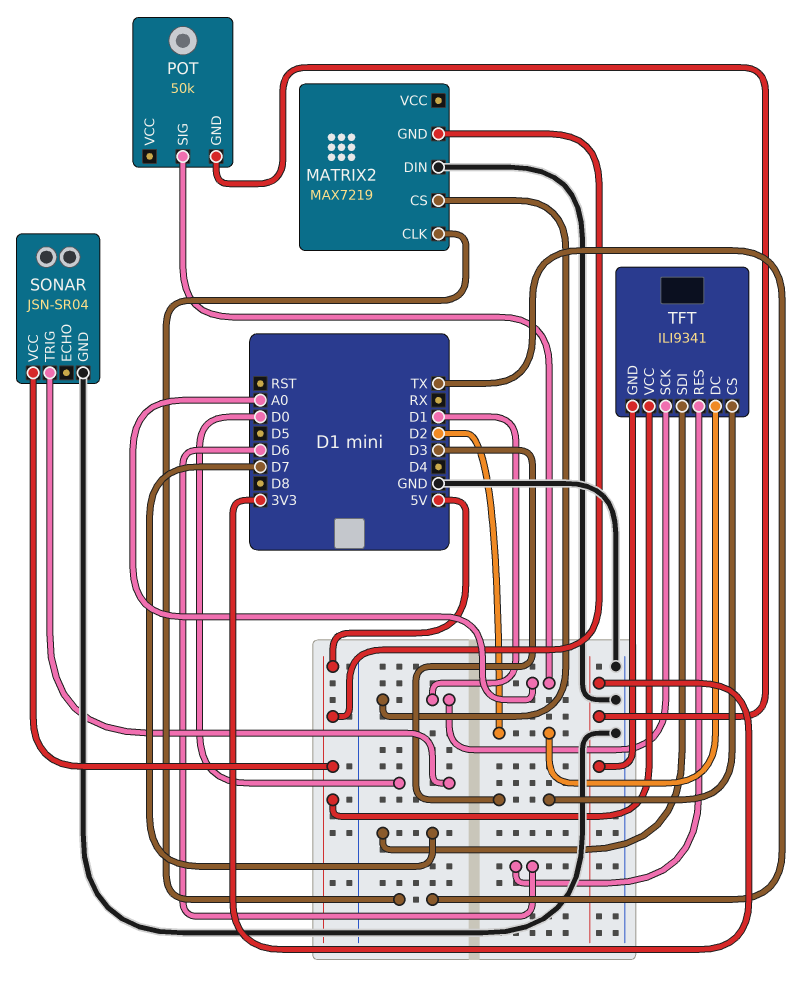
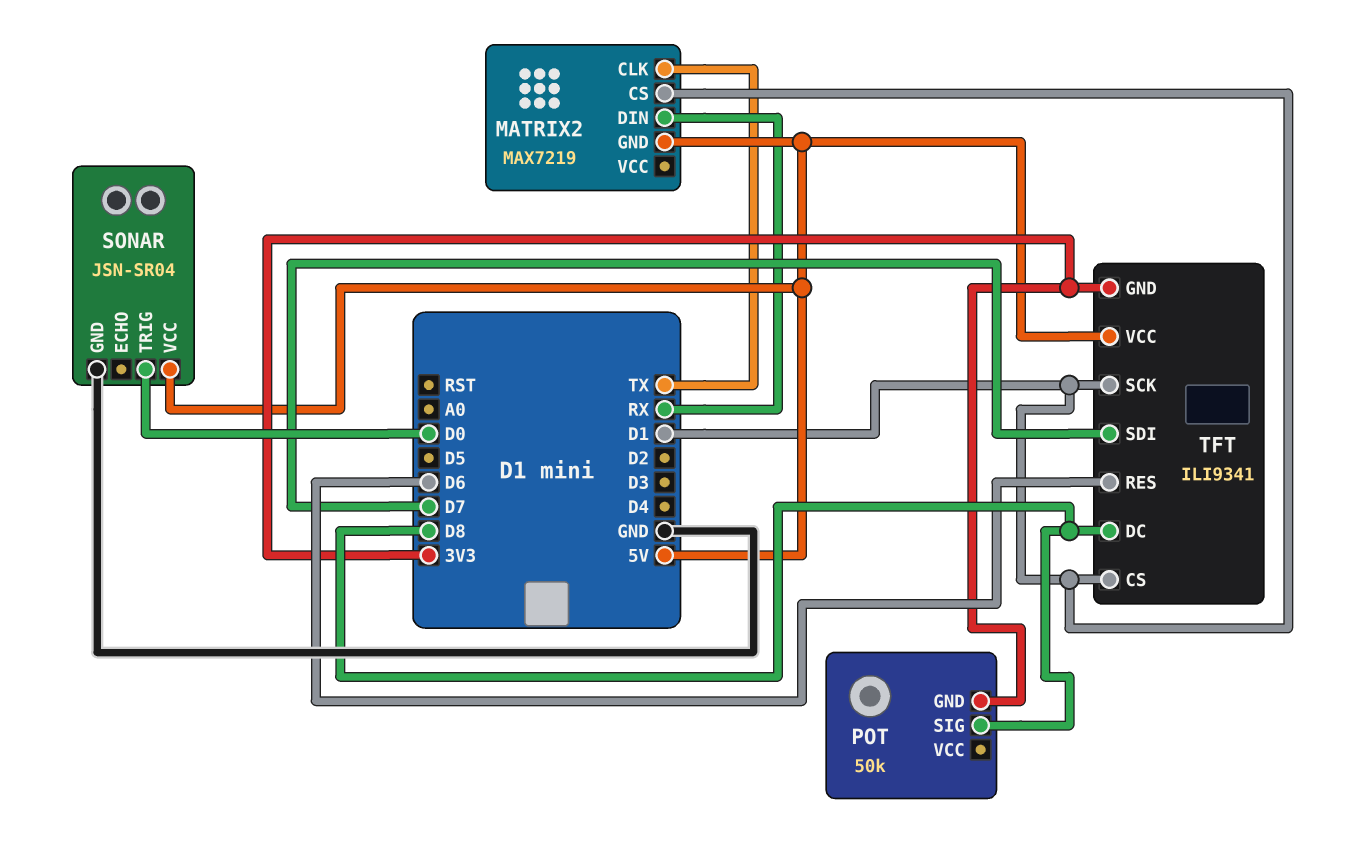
MATRIX2 pin DIN: GND -> RX
POT pin SIG: A0 -> D8
TFT pin CS: D3 -> D1
TFT pin DC: D2 -> D8

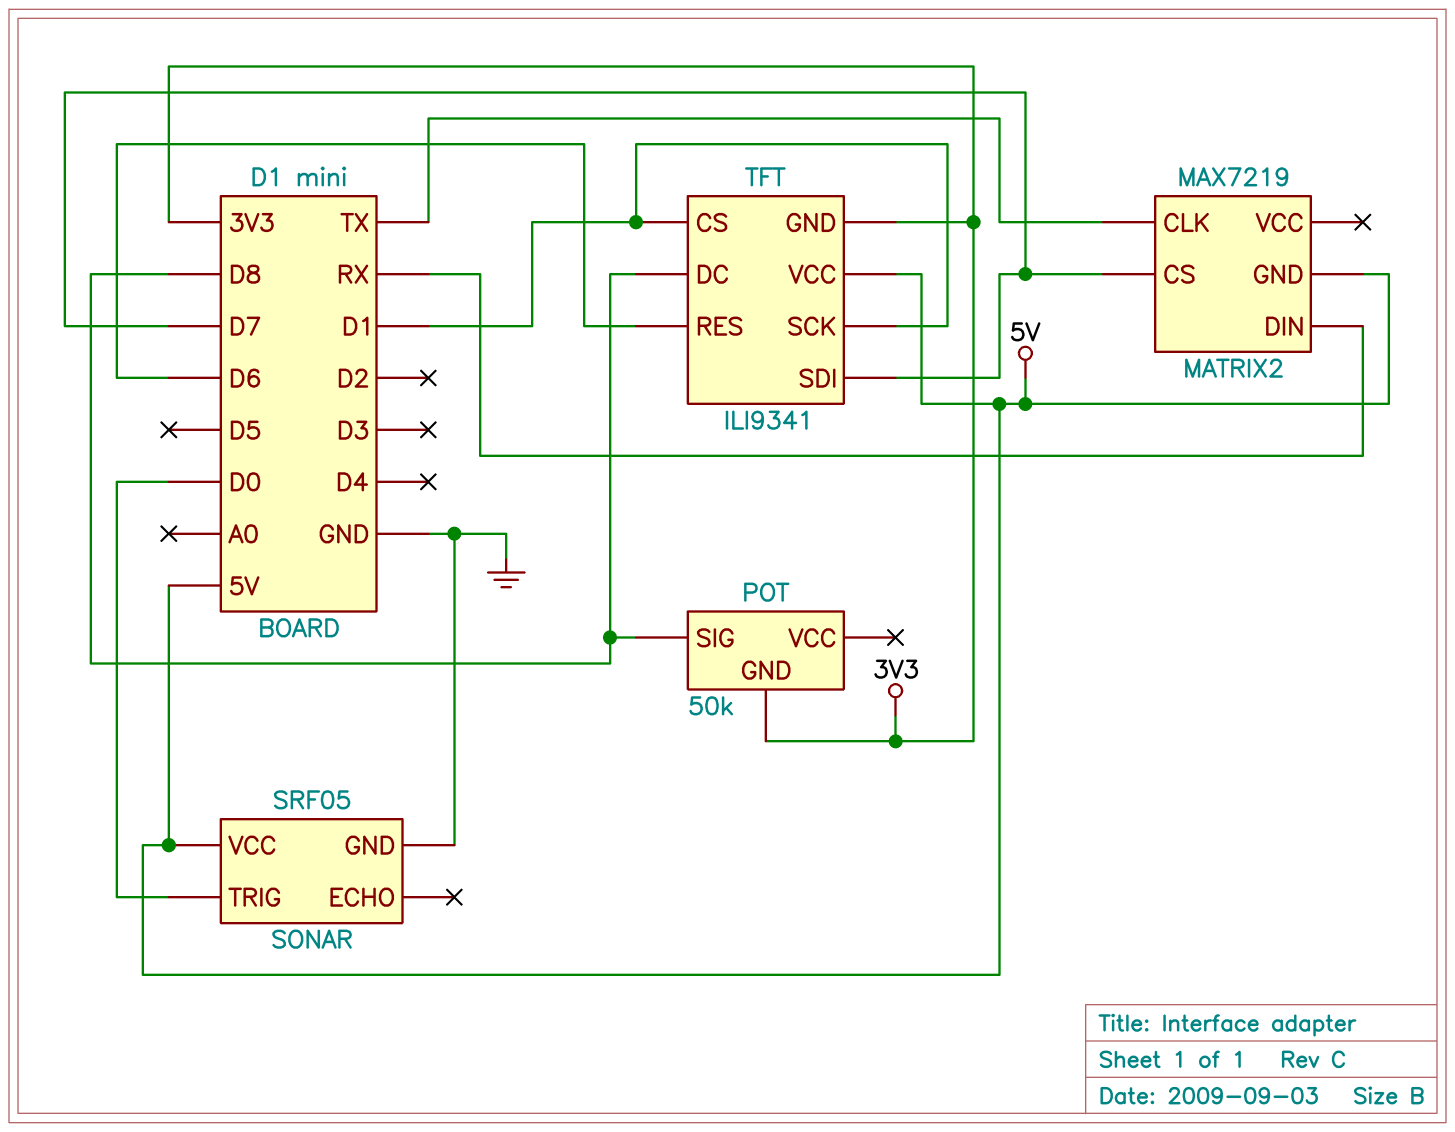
MATRIX2 pin CS: D1 -> D7
SONAR: JSN-SR04 -> SRF05

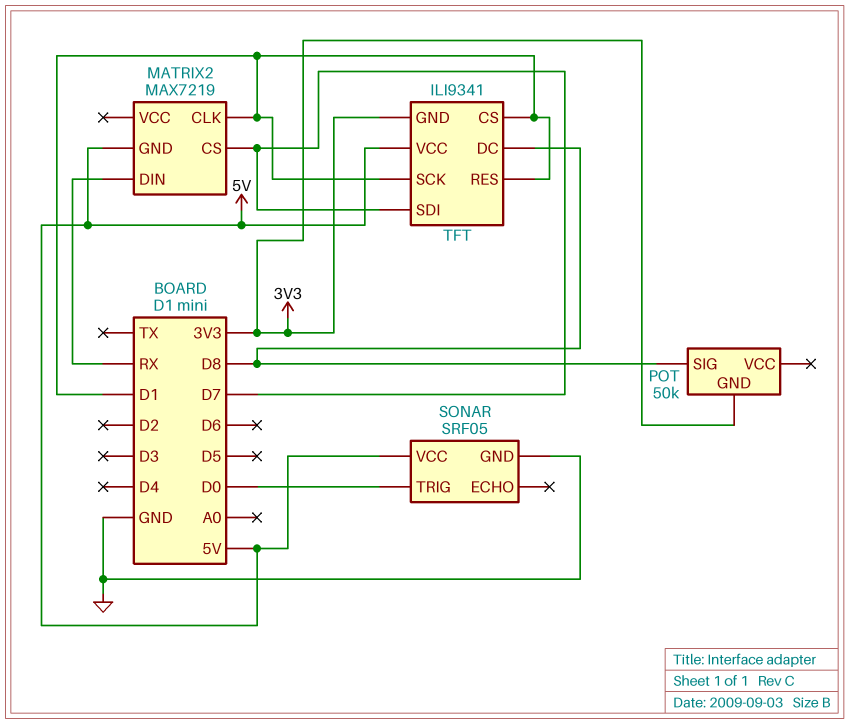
MATRIX2 pin CLK: TX -> D1
TFT pin RES: D6 -> D1

